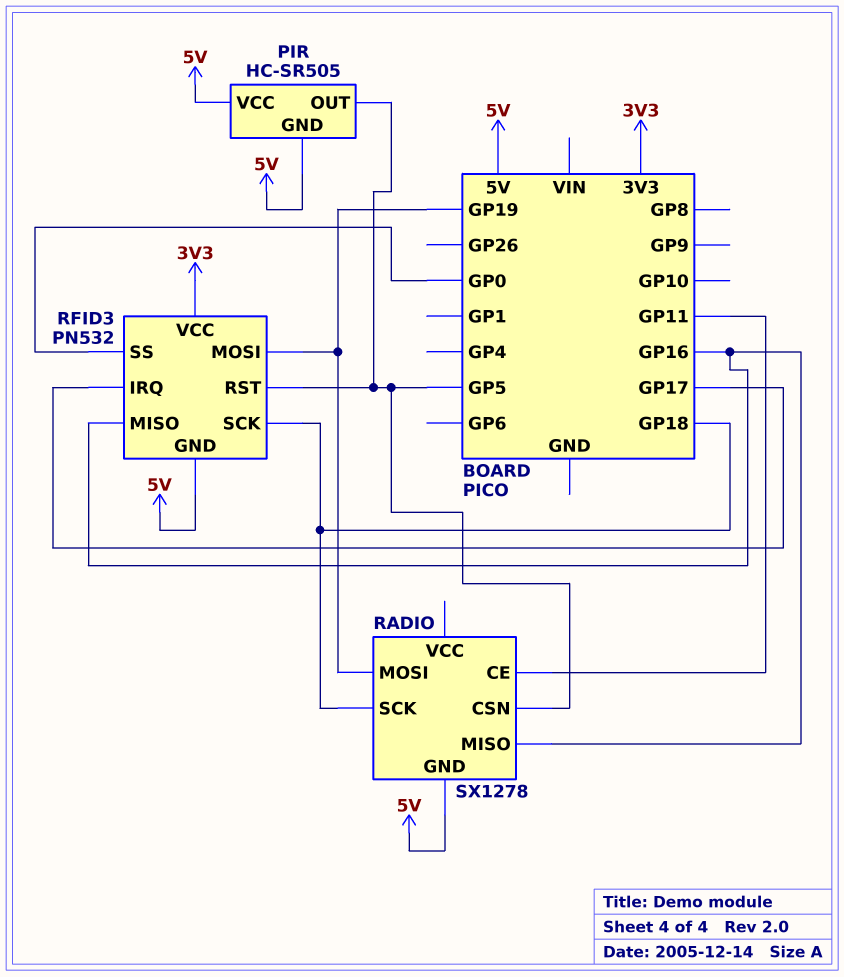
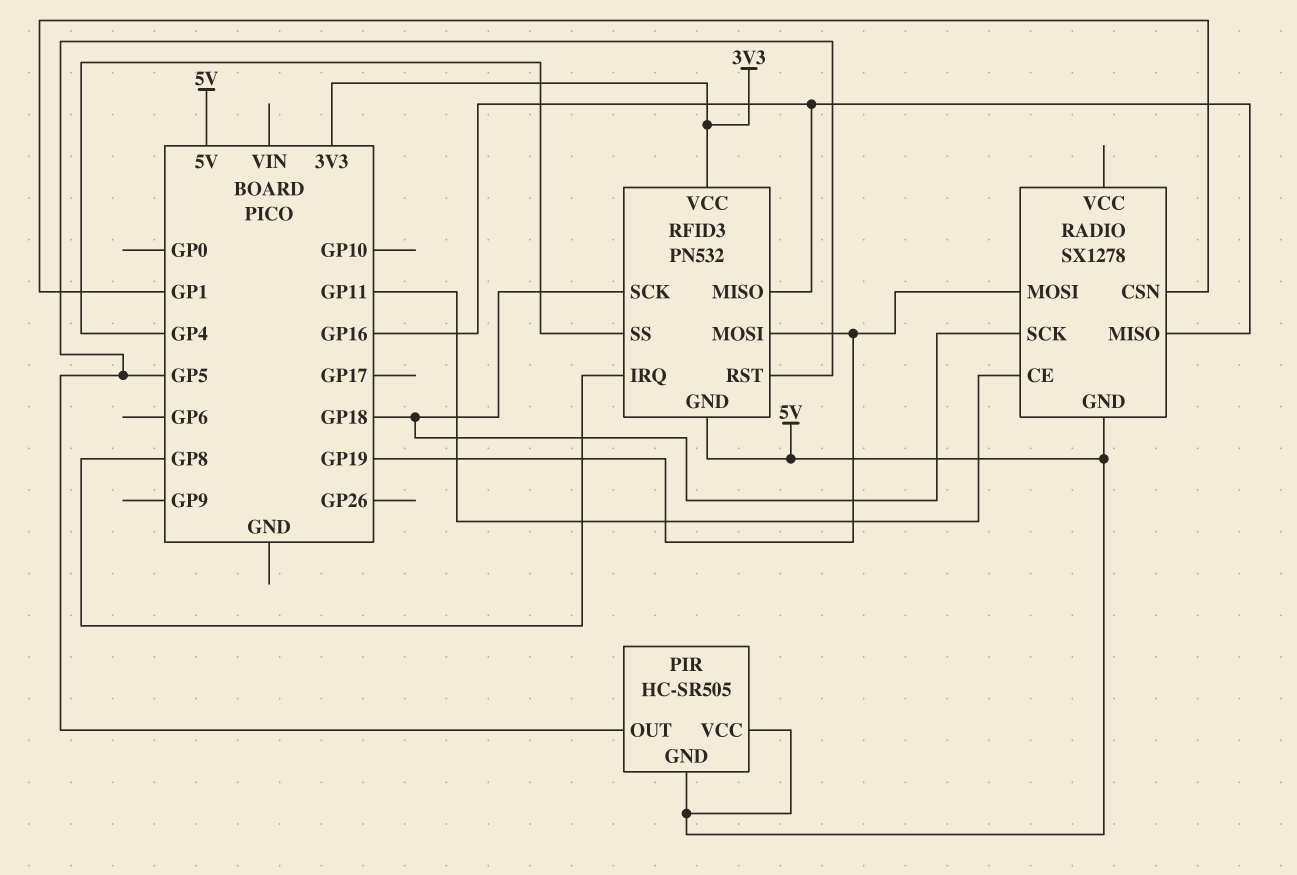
RADIO pin CSN: GP5 -> GP1
RFID3 pin IRQ: GP17 -> GP8
RFID3 pin SS: GP0 -> GP4

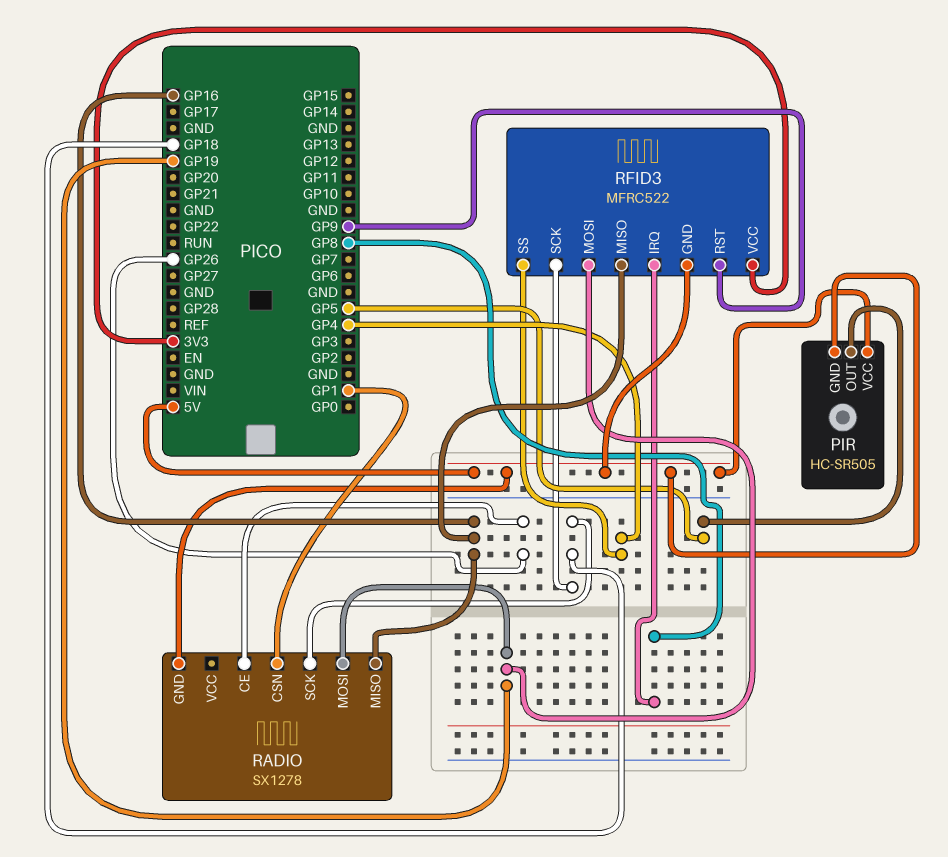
RADIO pin CE: GP11 -> GP26
RFID3: PN532 -> MFRC522
RFID3 pin RST: GP5 -> GP9

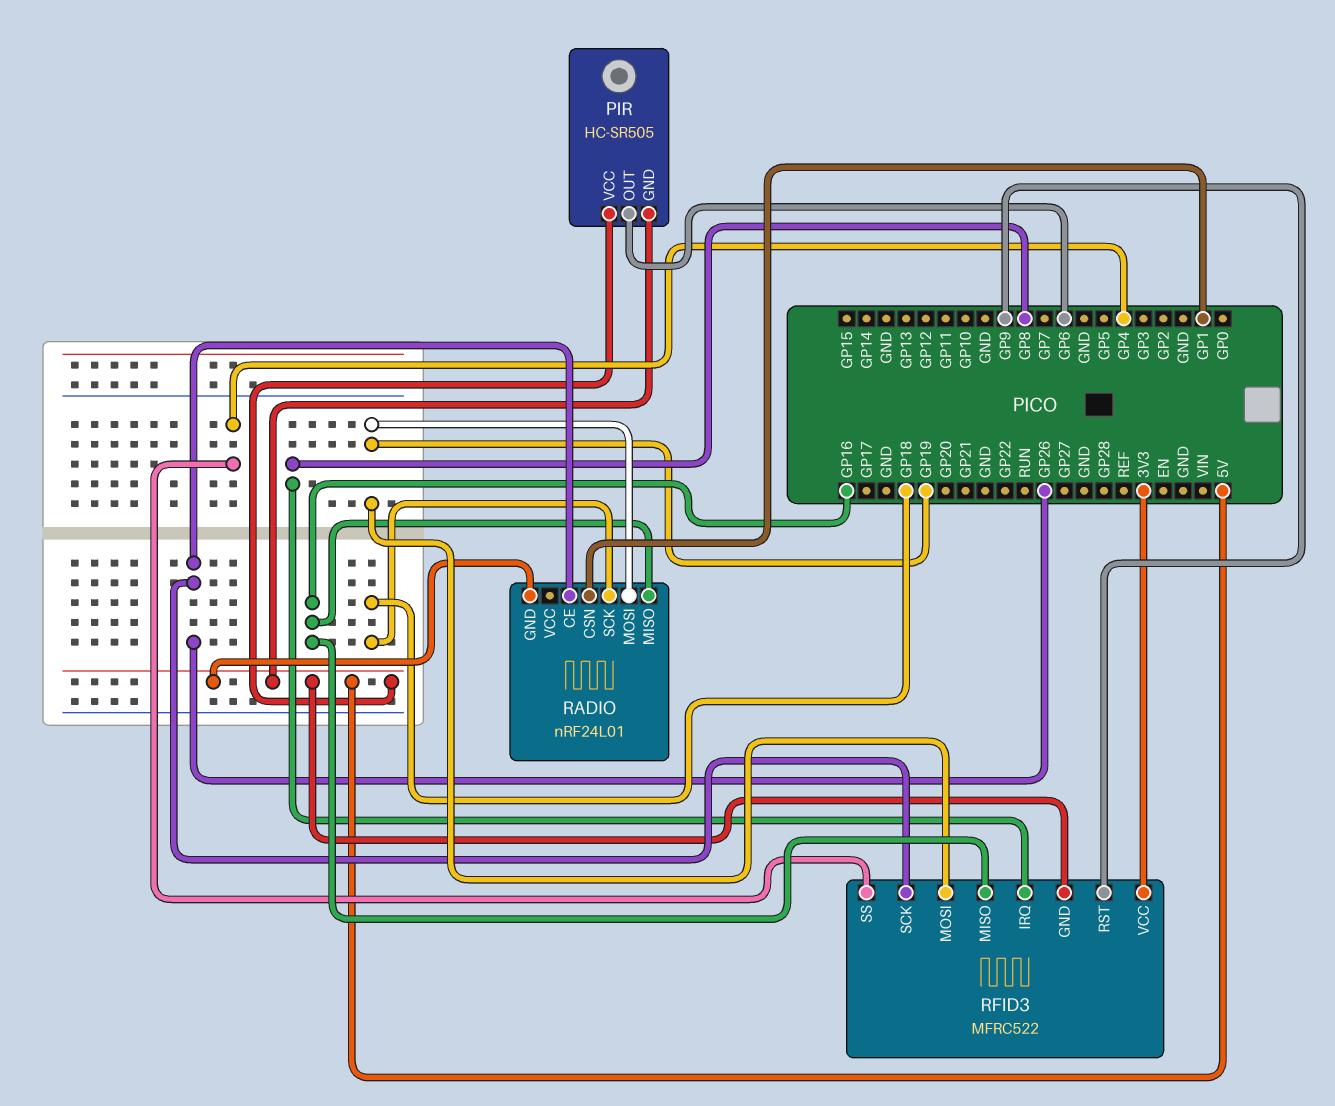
PIR pin OUT: GP5 -> GP6
RADIO: SX1278 -> nRF24L01
RFID3 pin SCK: GP18 -> GP26

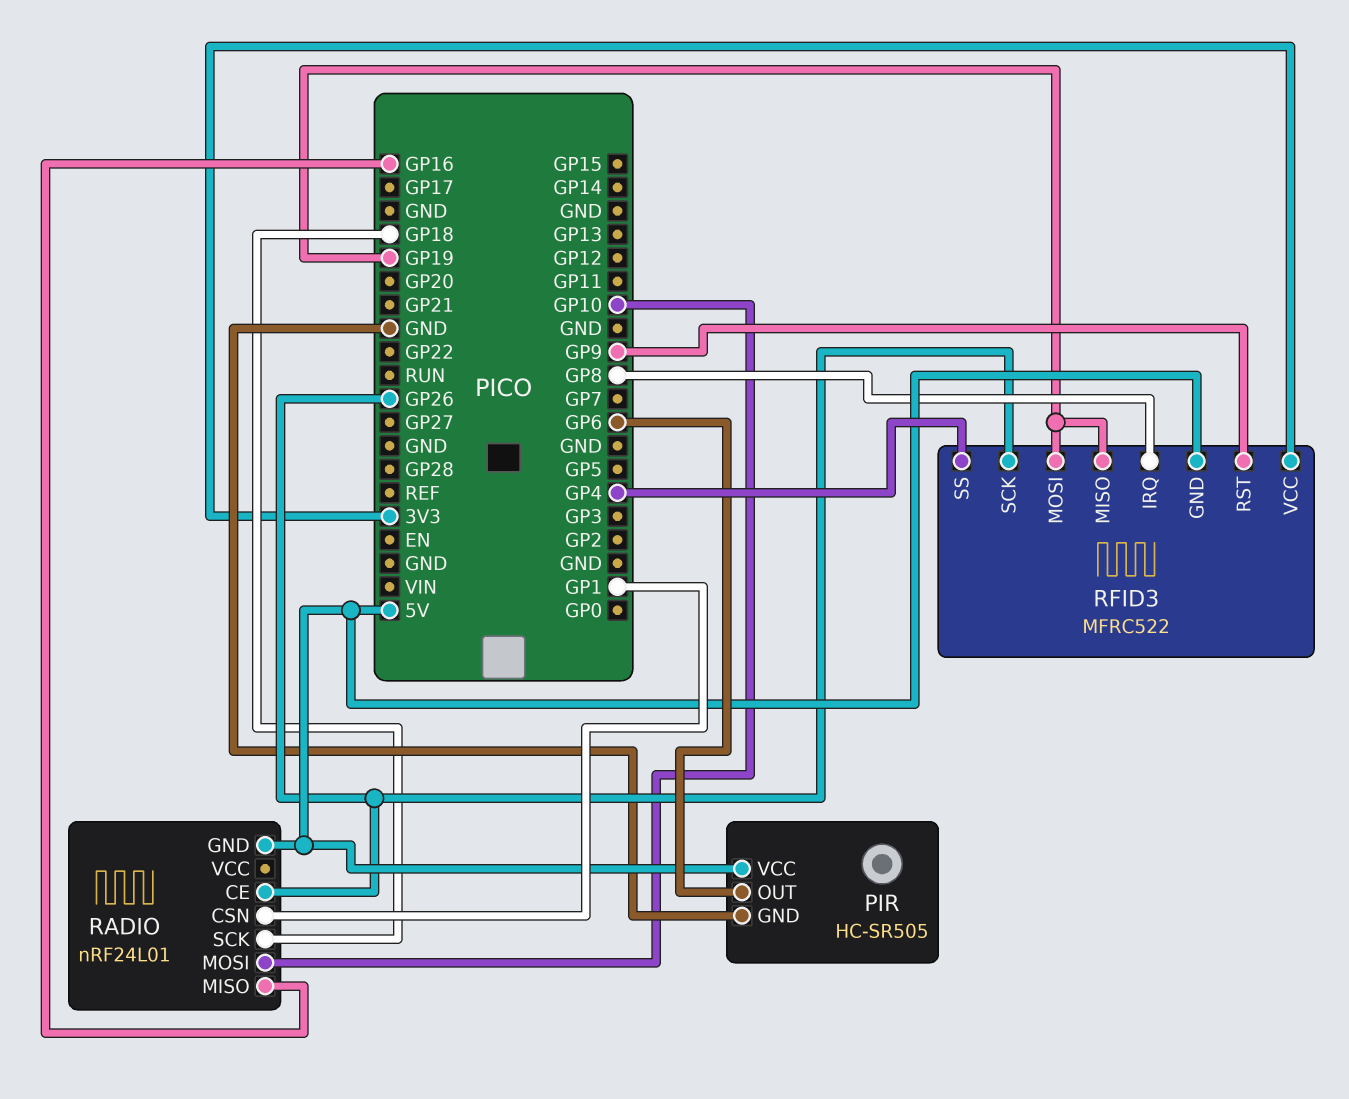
PIR pin GND: 5V -> GND
RADIO pin MOSI: GP19 -> GP10
RFID3 pin MISO: GP16 -> GP19

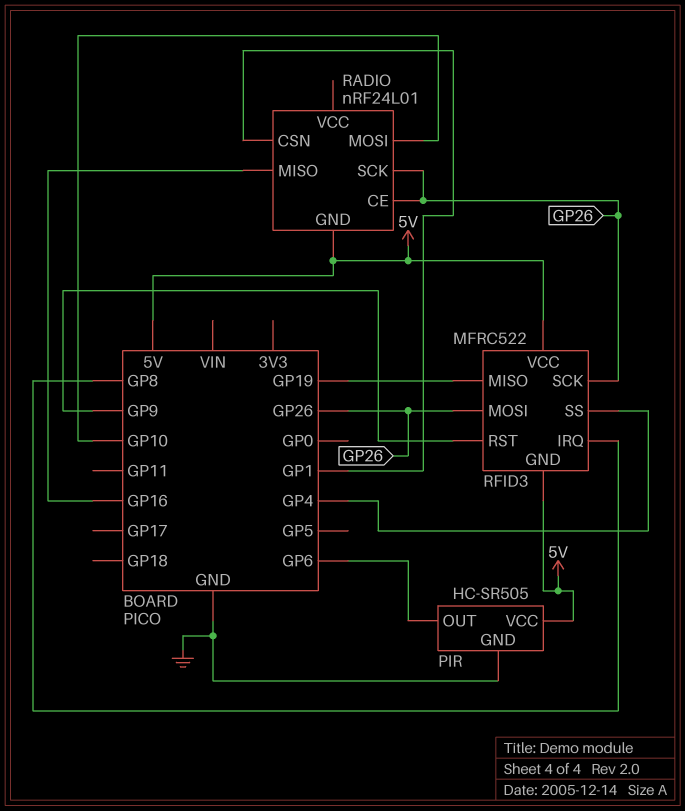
RADIO pin SCK: GP18 -> GP26
RFID3 pin MOSI: GP19 -> GP26
RFID3 pin VCC: 3V3 -> 5V

